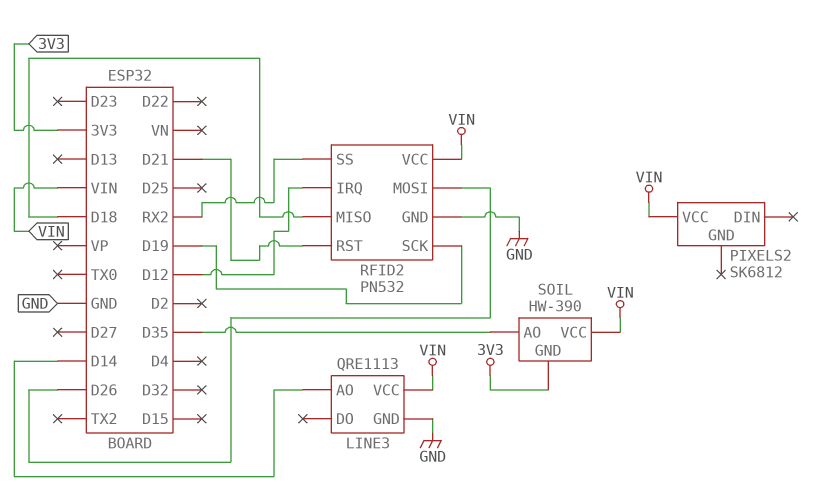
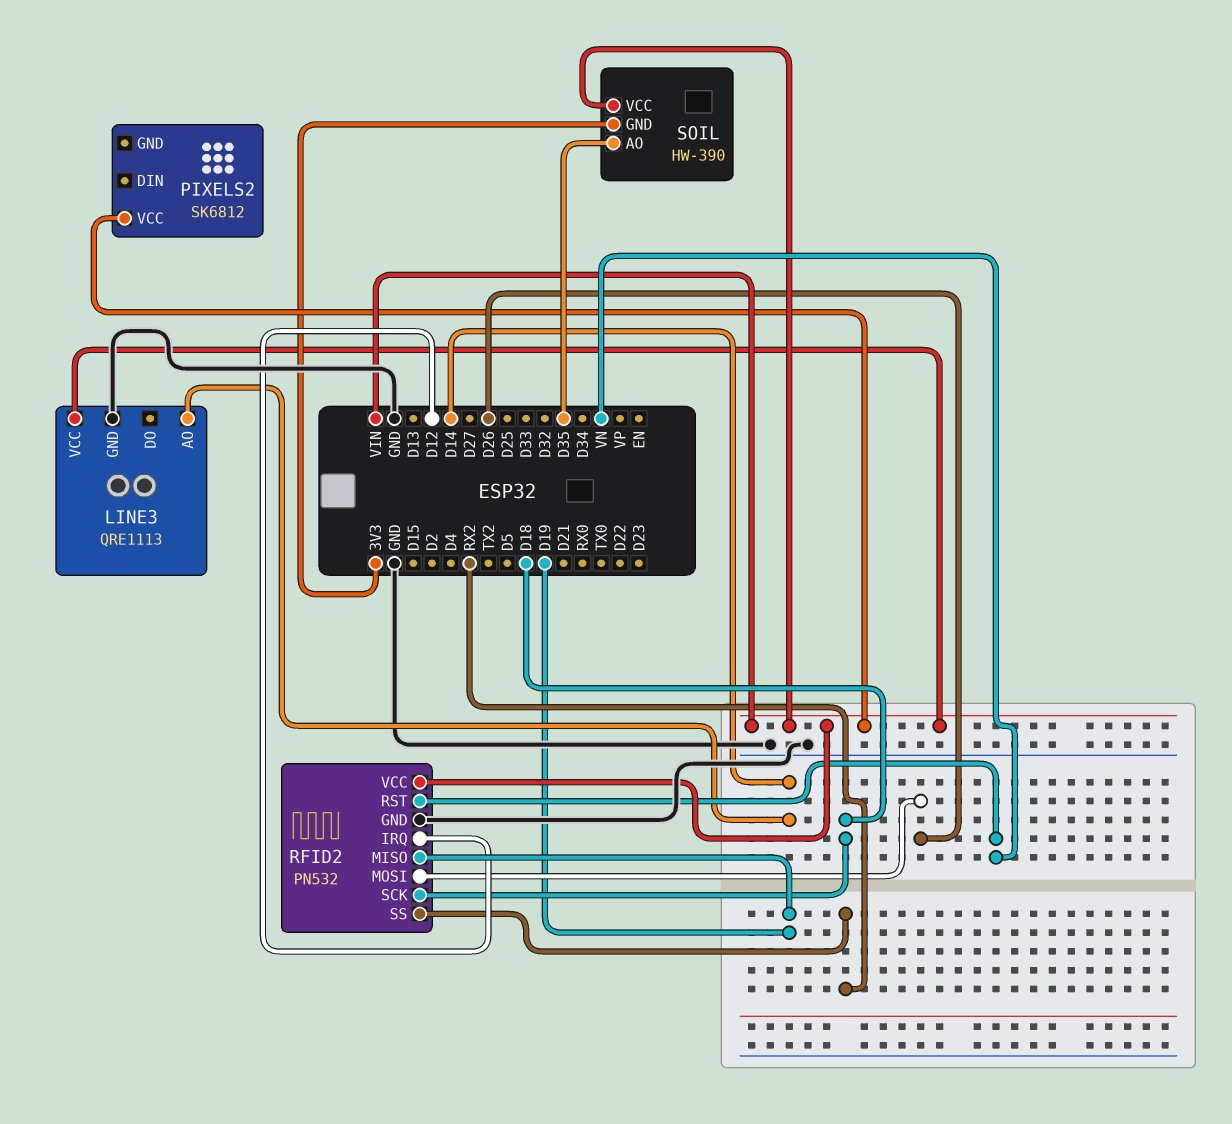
RFID2 pin MISO: D18 -> D19
RFID2 pin RST: D21 -> VN
RFID2 pin SCK: D19 -> D18

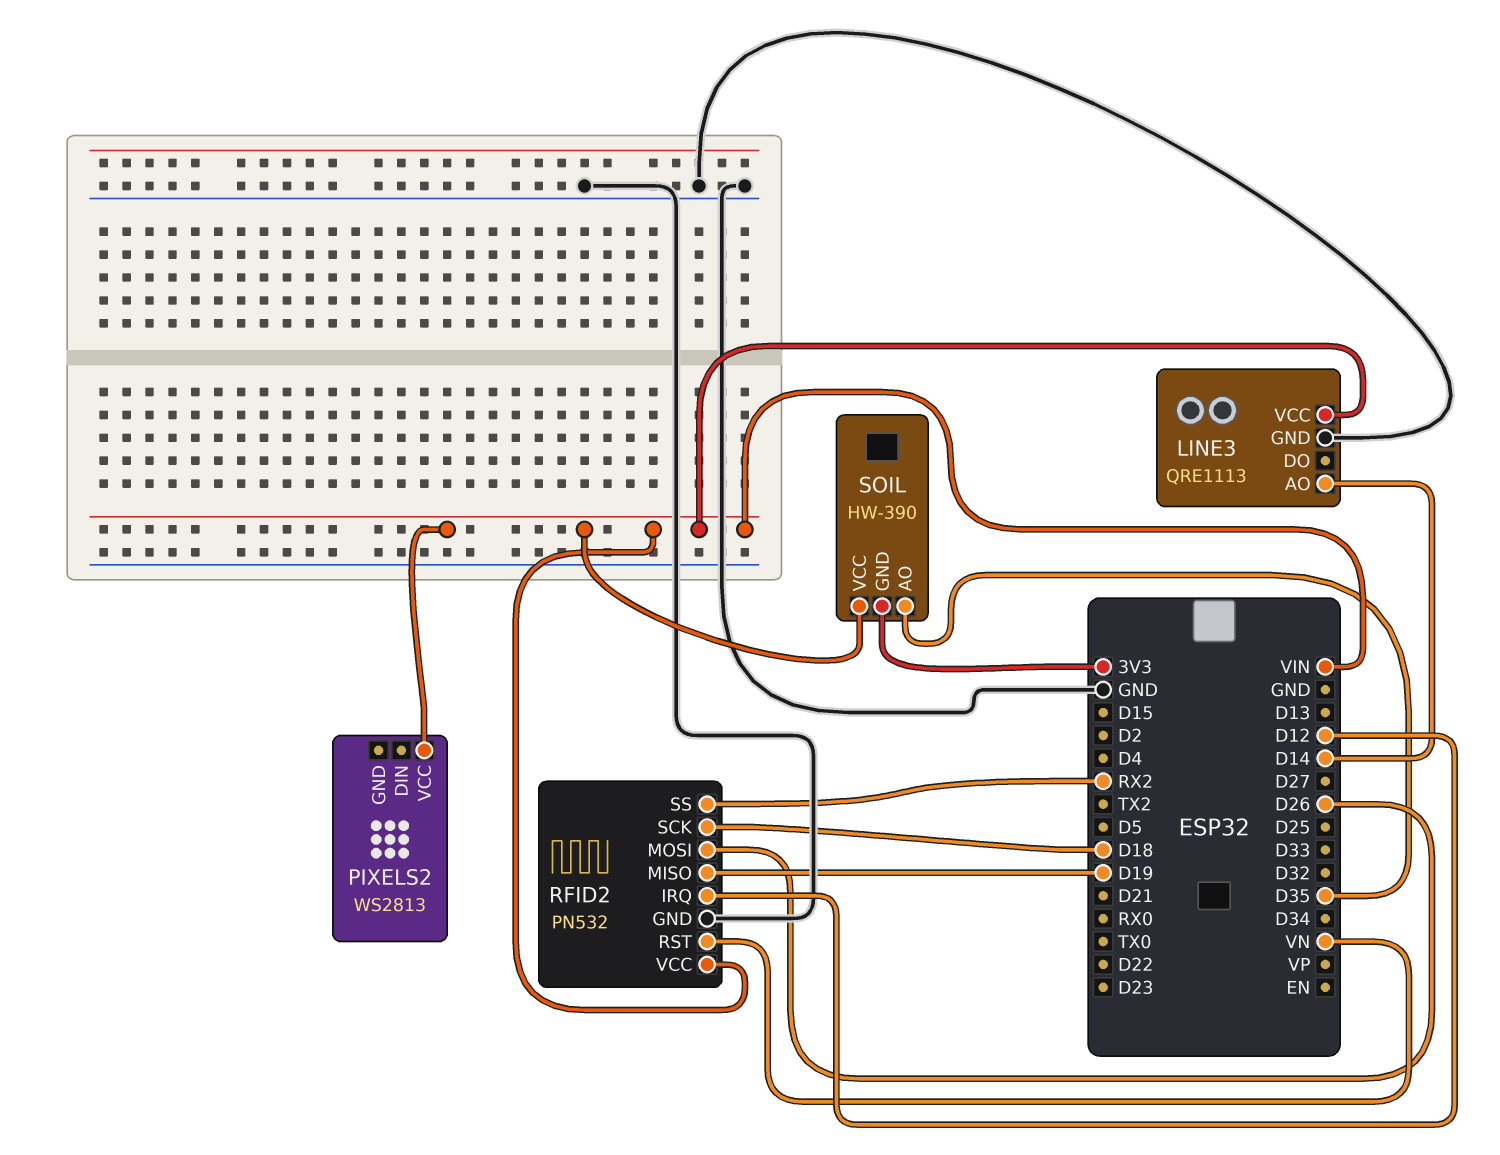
PIXELS2: SK6812 -> WS2813

